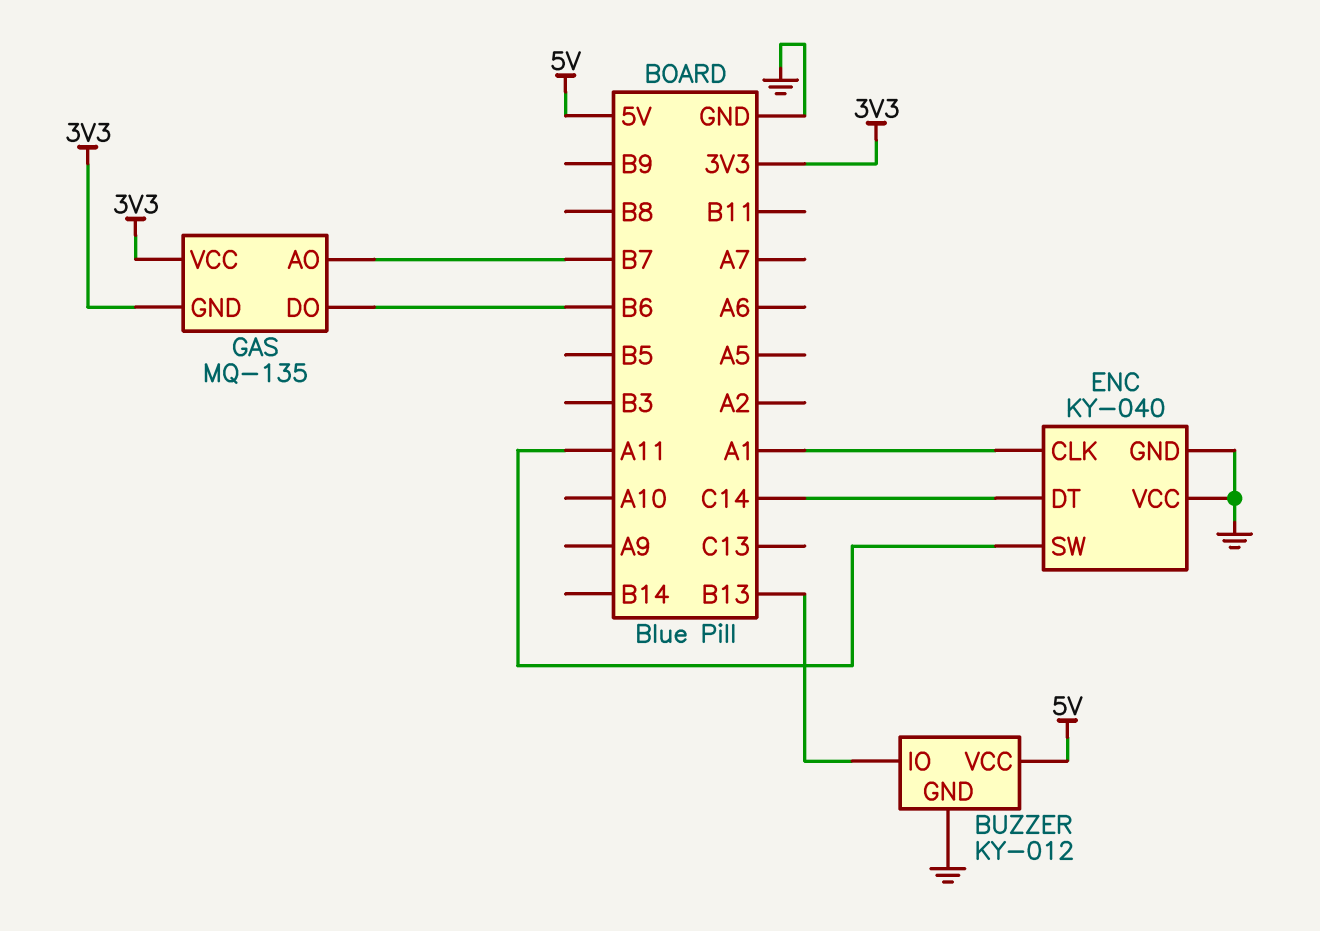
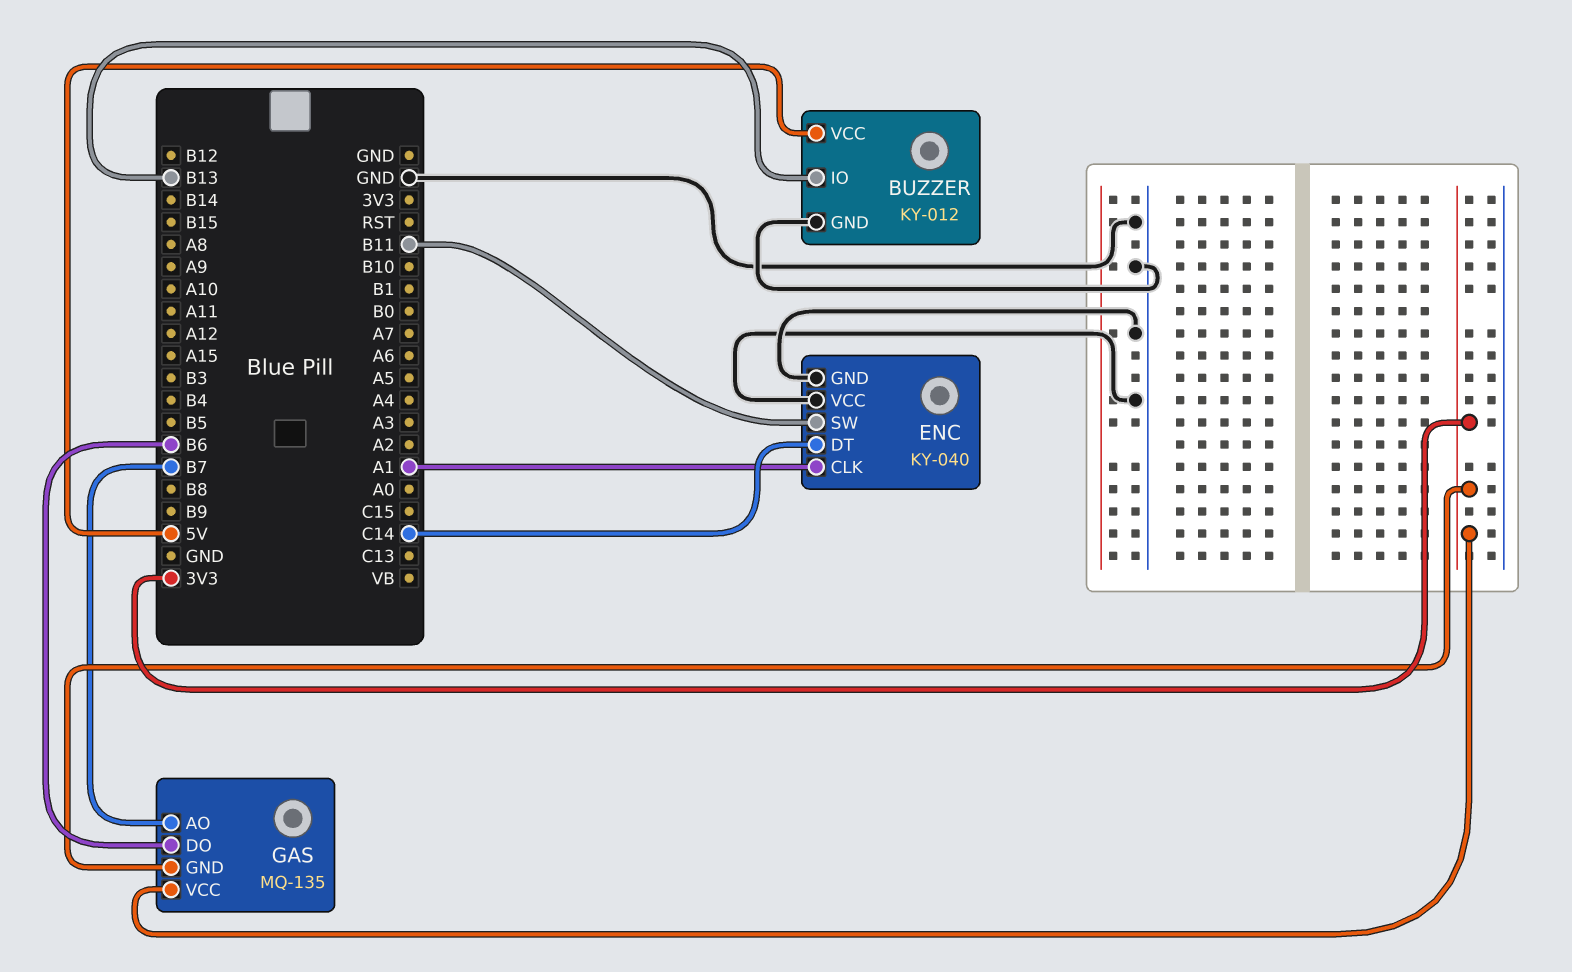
ENC pin SW: A11 -> B11

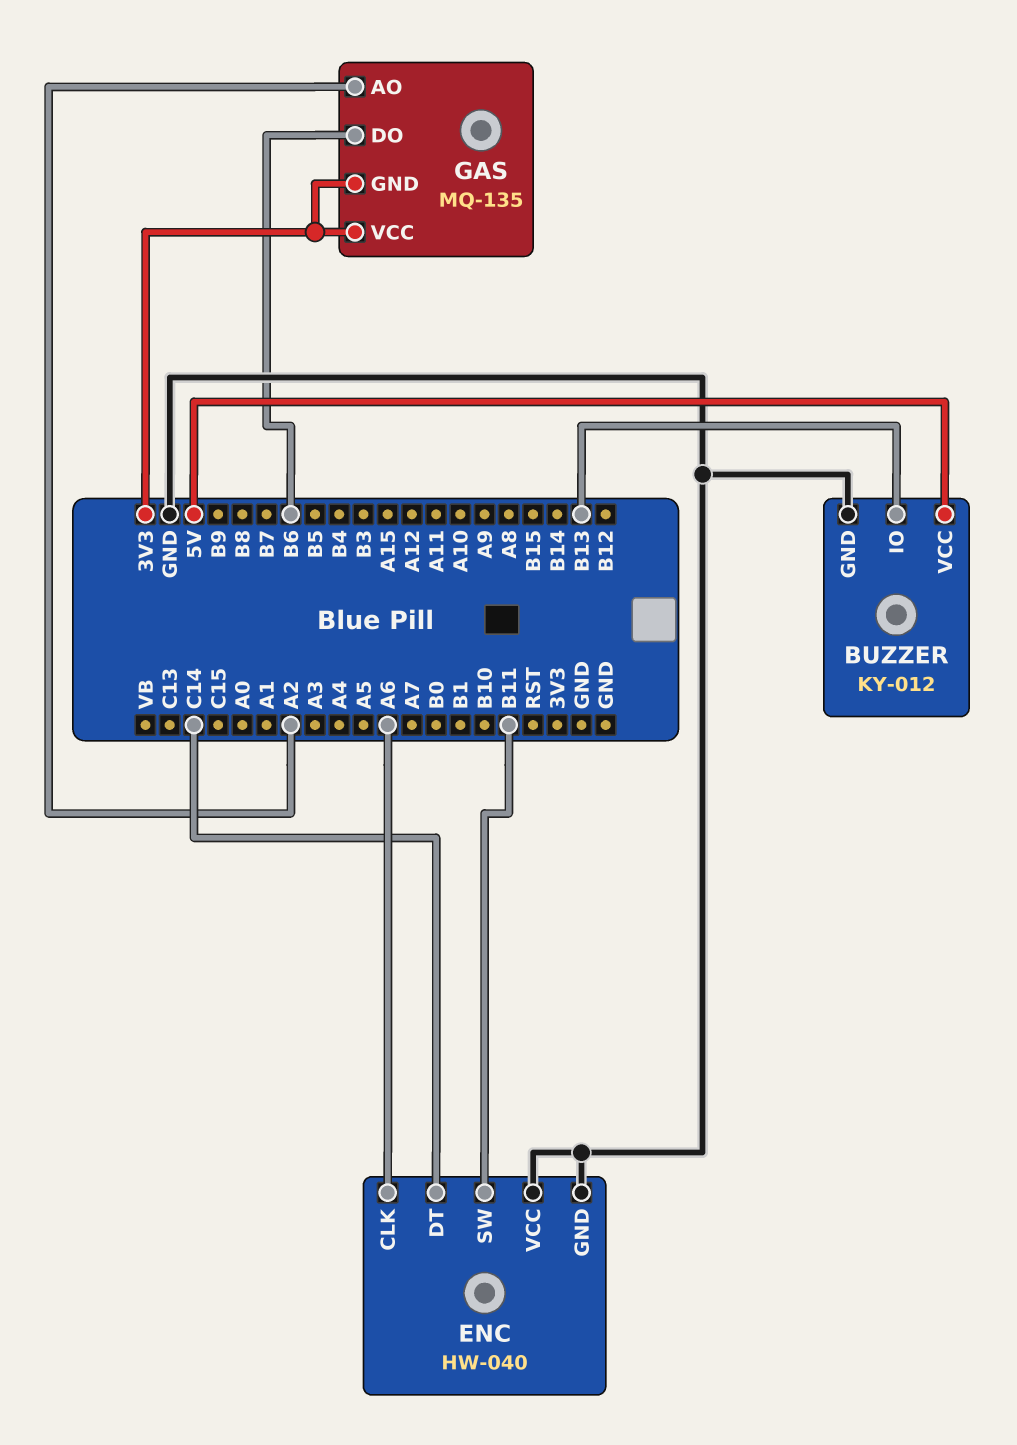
ENC: KY-040 -> HW-040
ENC pin CLK: A1 -> A6
GAS pin AO: B7 -> A2

